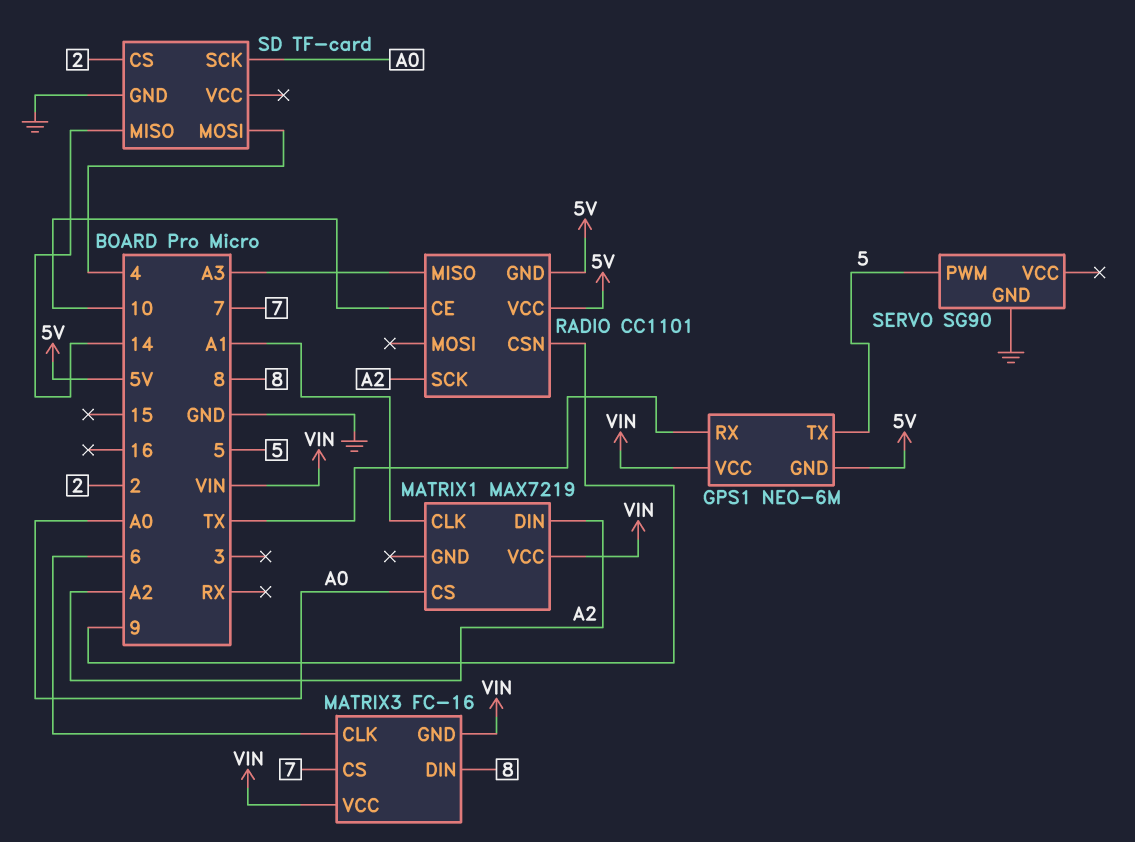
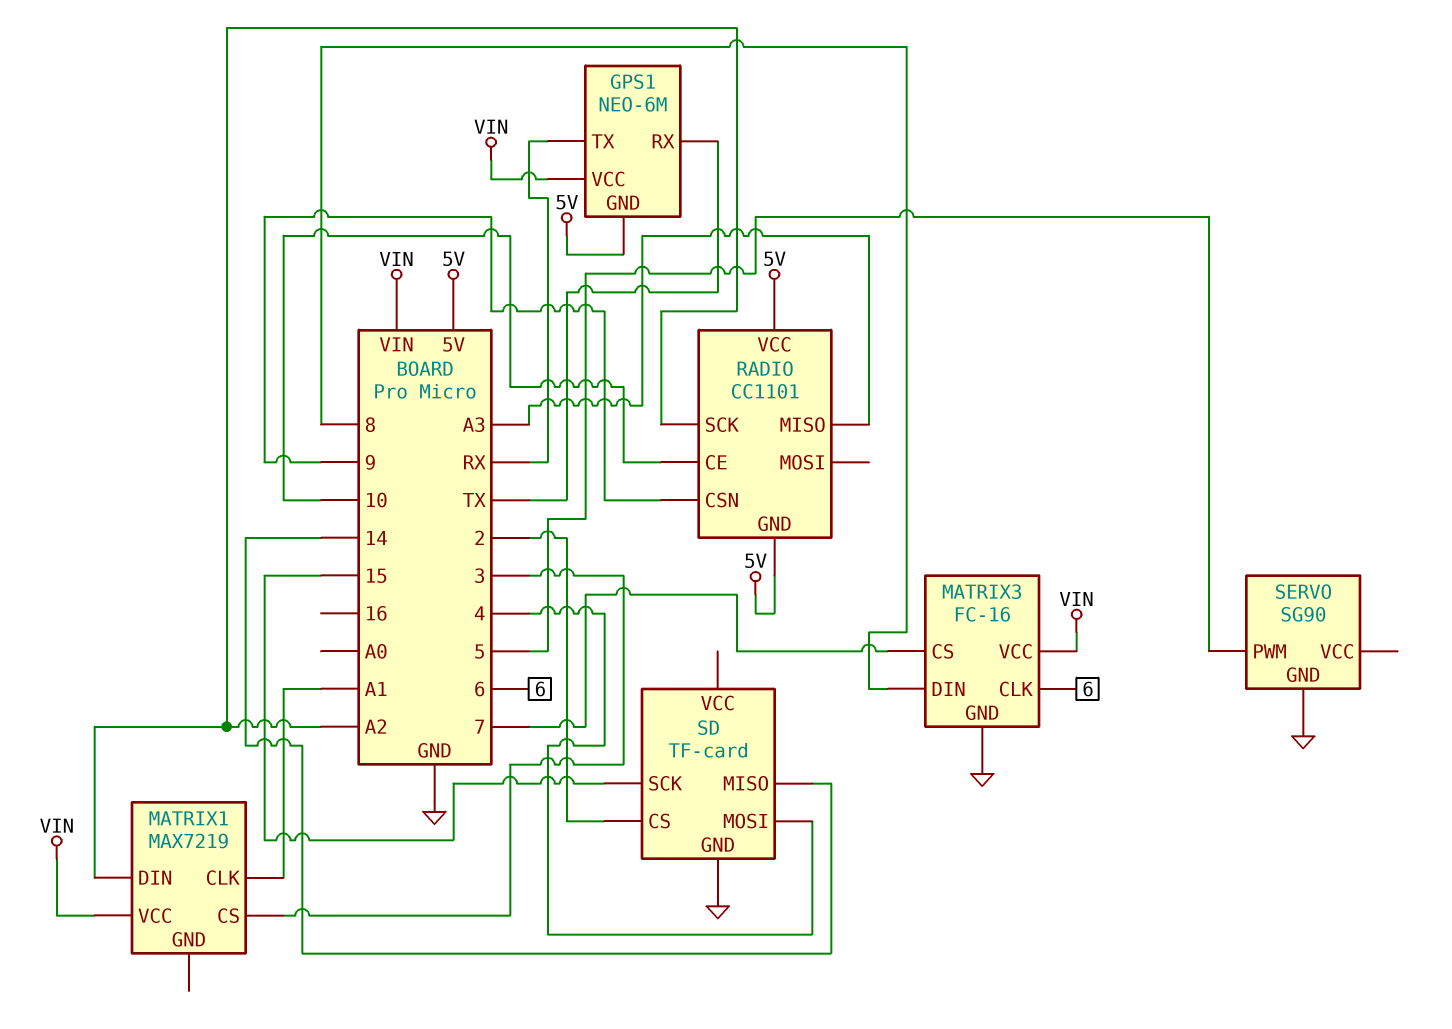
GPS1 pin TX: 5 -> RX
MATRIX1 pin CS: A0 -> 3
MATRIX3 pin GND: VIN -> GND
SD pin SCK: A0 -> 15

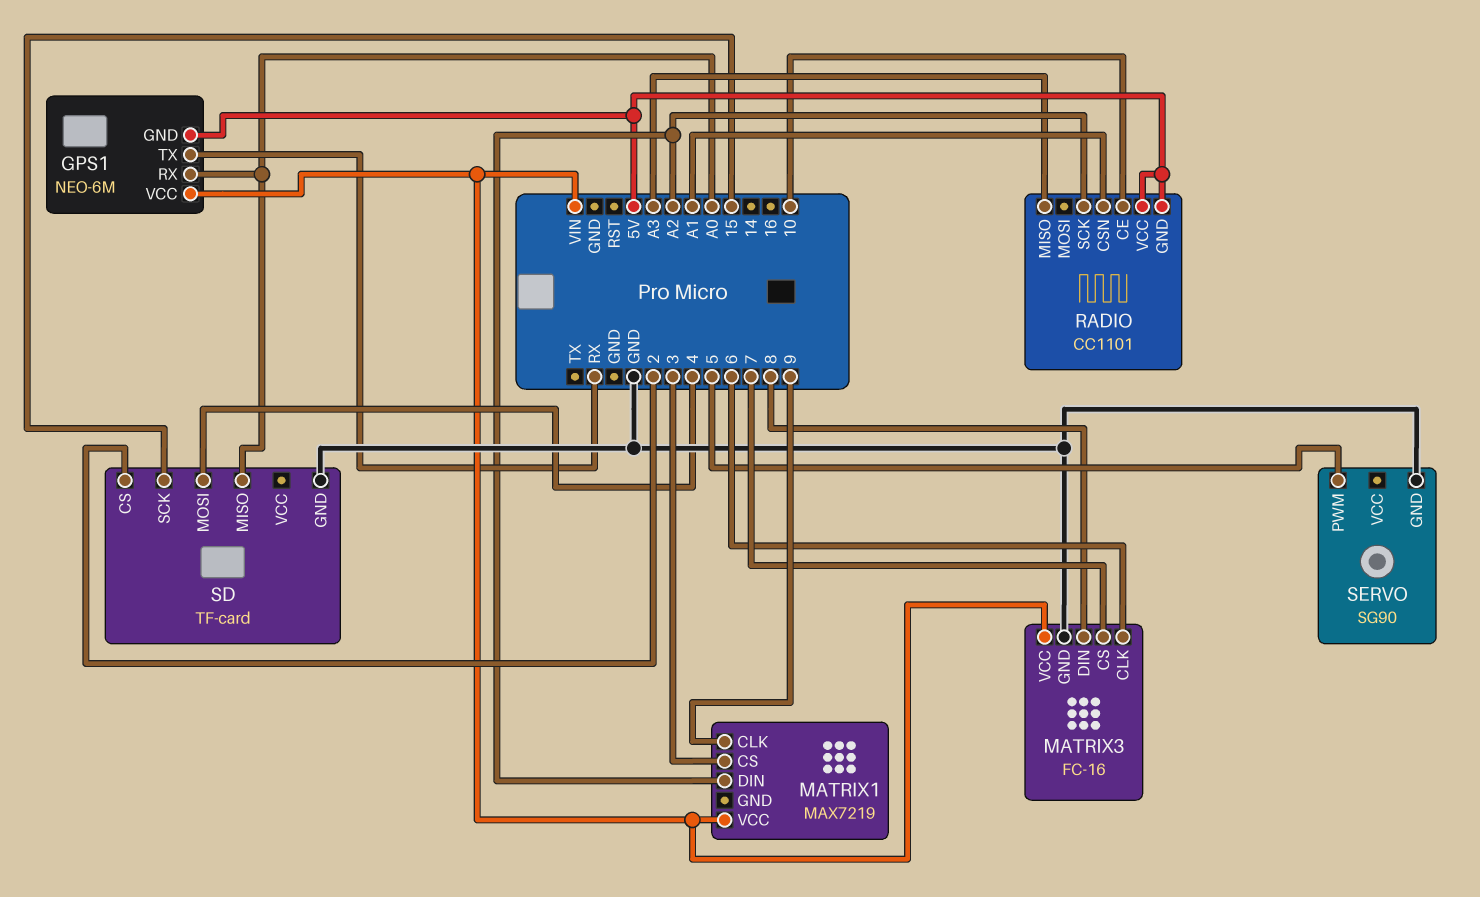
GPS1 pin RX: TX -> A0
MATRIX1 pin CLK: A1 -> 9
RADIO pin CSN: 9 -> A1
SD pin MISO: 14 -> A0

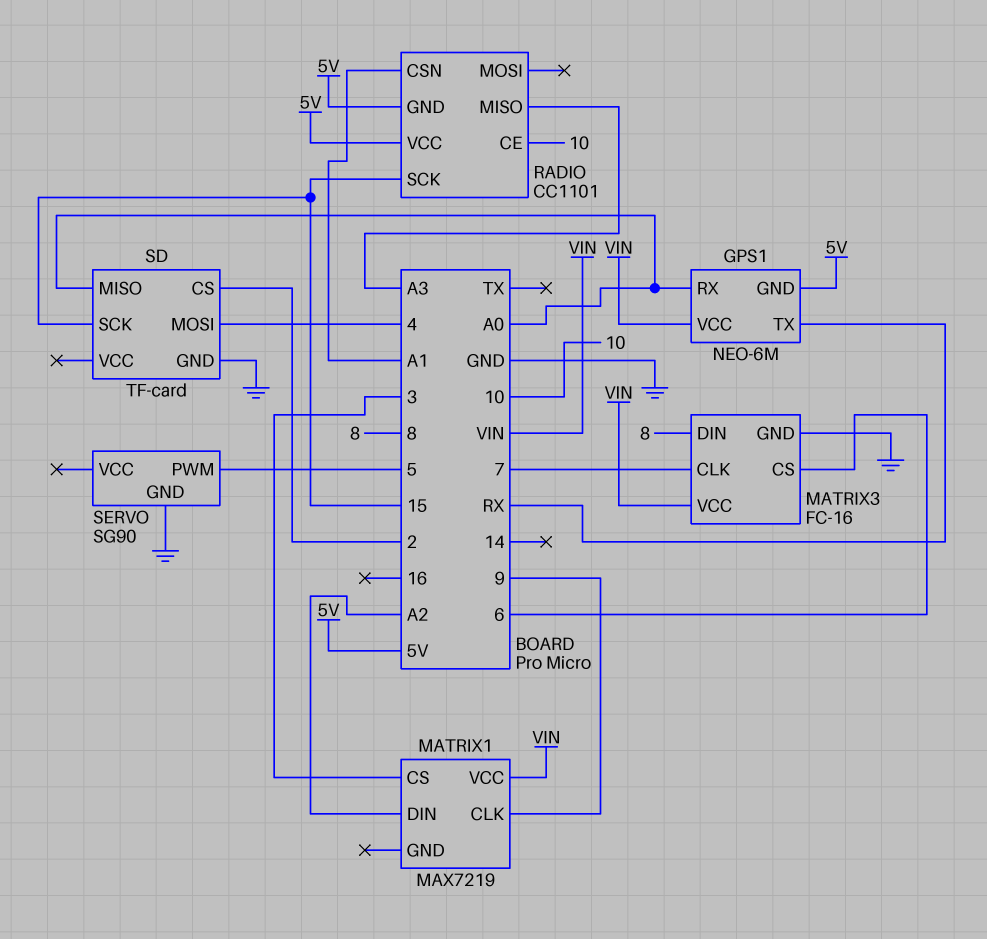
MATRIX3 pin CLK: 6 -> 7
MATRIX3 pin CS: 7 -> 6
RADIO pin SCK: A2 -> 15

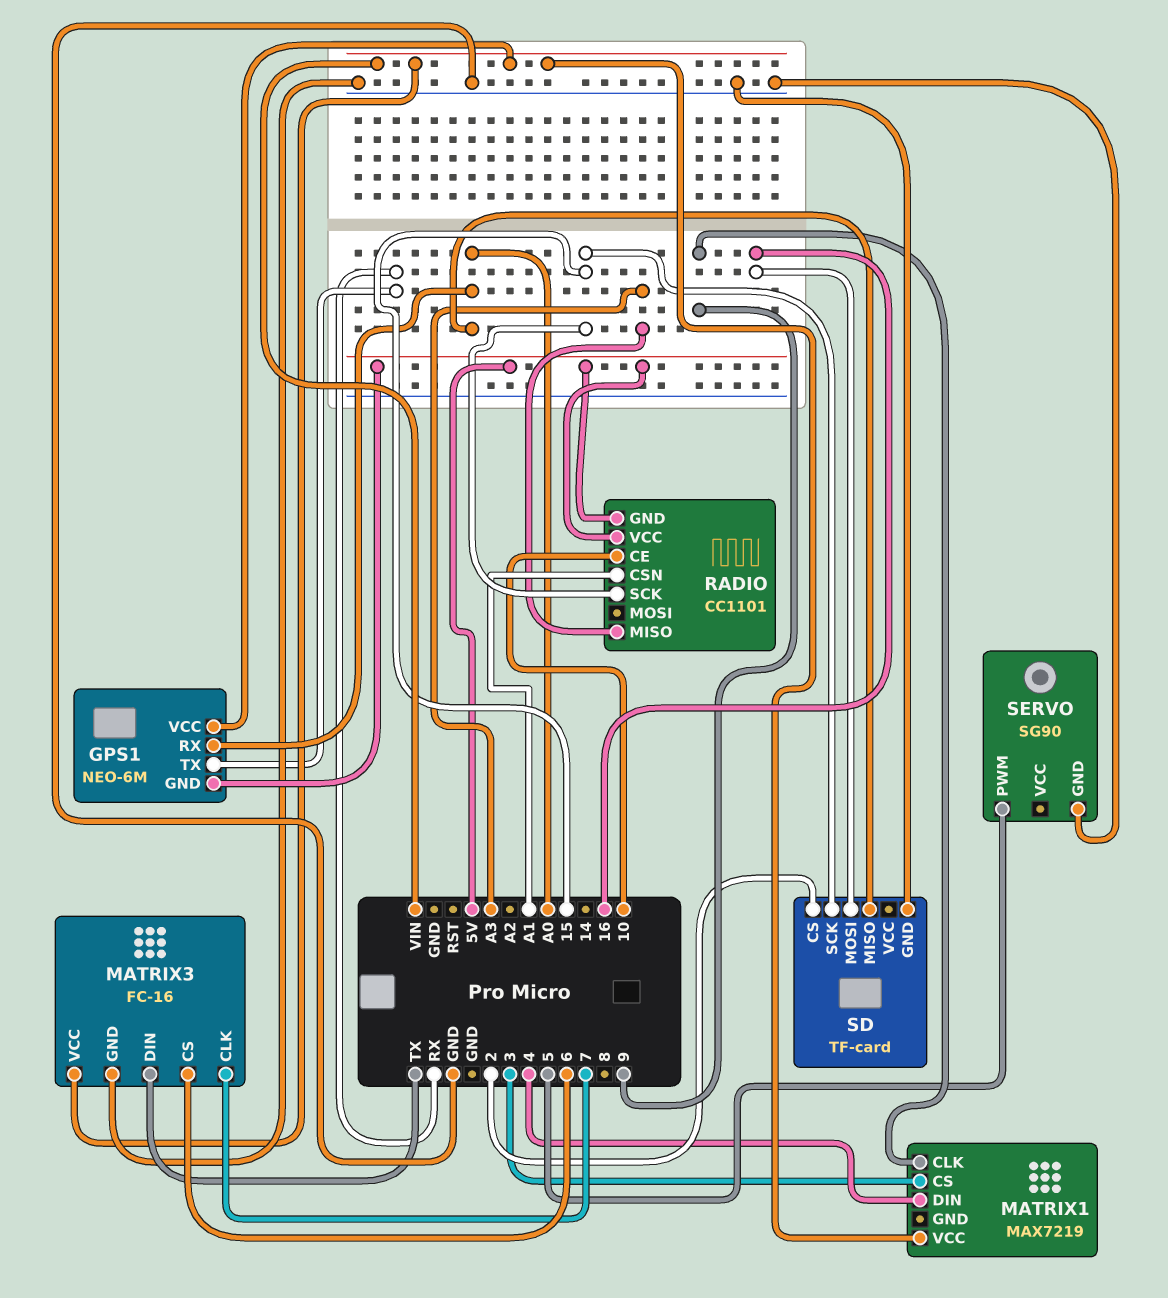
MATRIX1 pin DIN: A2 -> 4
MATRIX3 pin DIN: 8 -> TX
SD pin MOSI: 4 -> 16

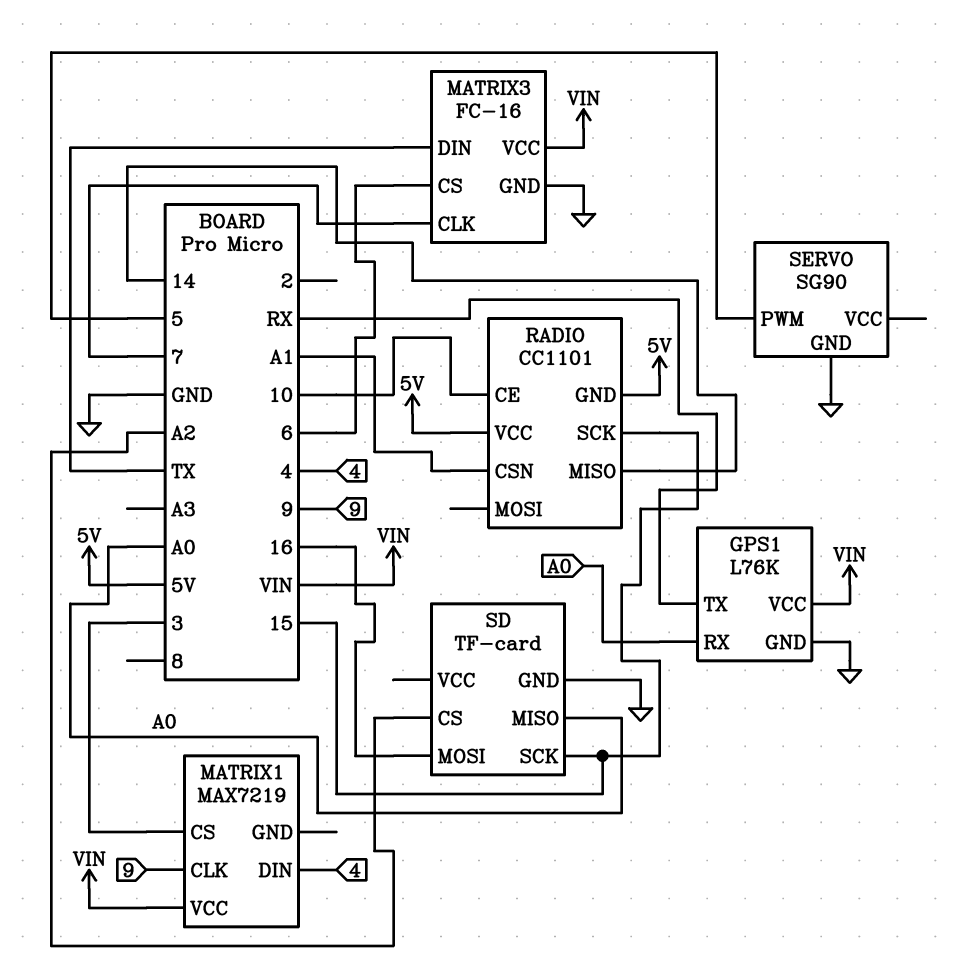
GPS1: NEO-6M -> L76K
GPS1 pin GND: 5V -> GND
RADIO pin MISO: A3 -> 14
SD pin CS: 2 -> A2

